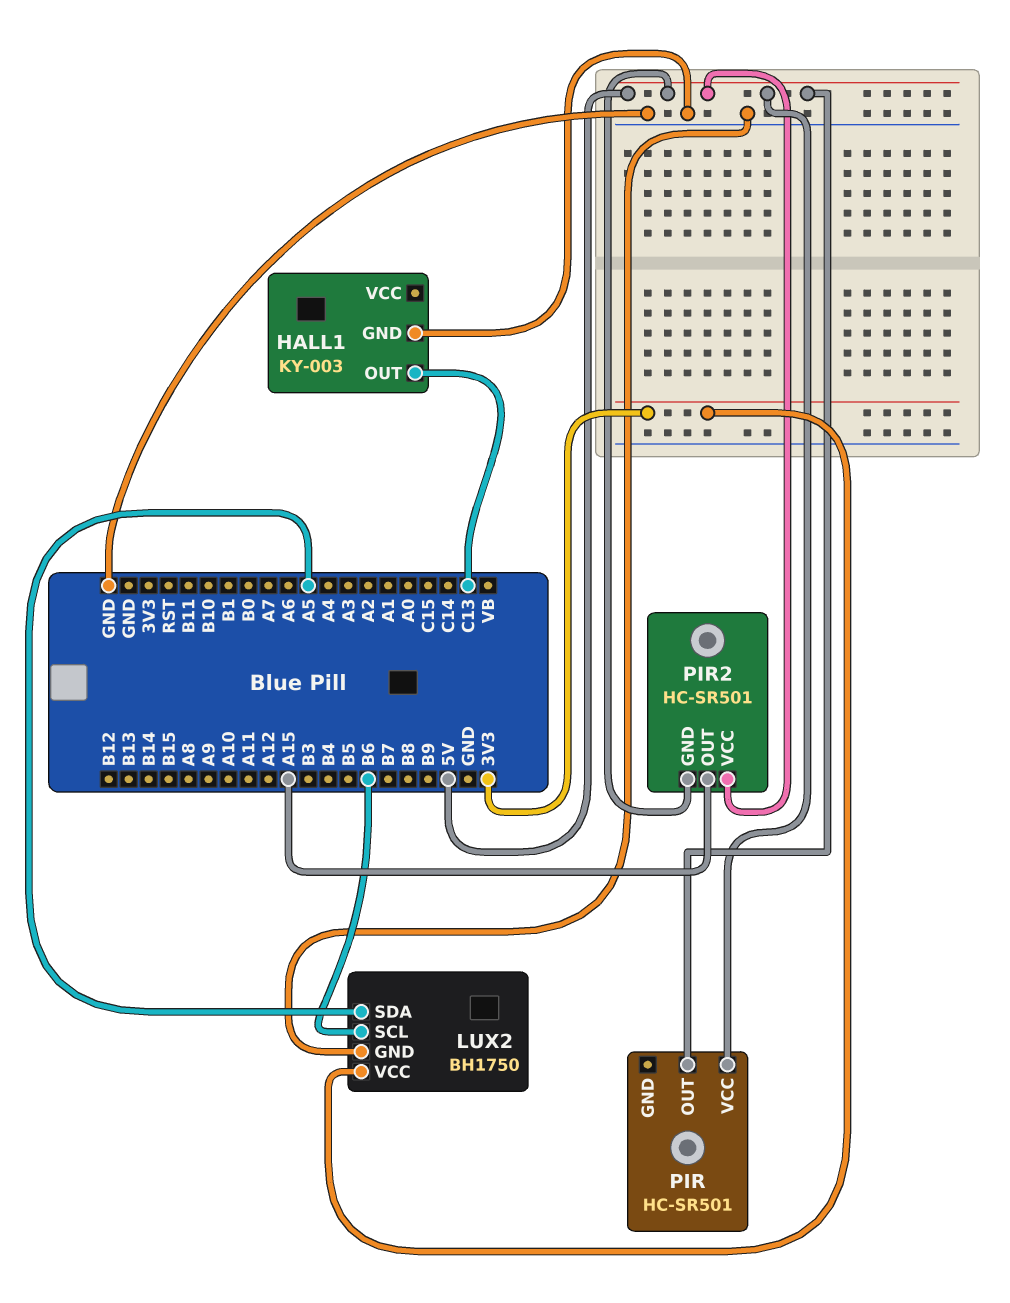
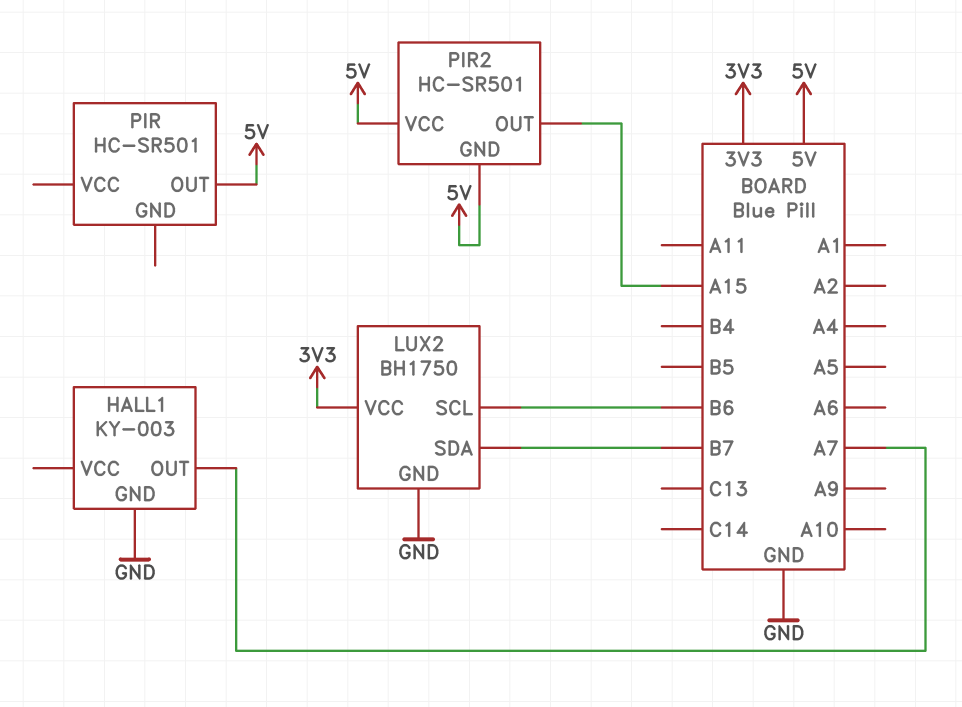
HALL1 pin OUT: C13 -> A7
LUX2 pin SDA: A5 -> B7
PIR pin VCC: 5V -> none

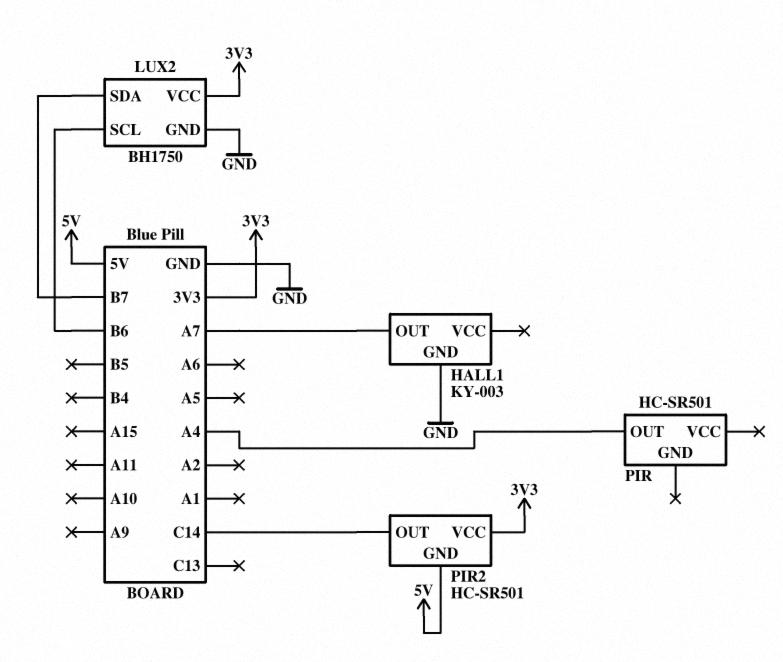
PIR pin OUT: 5V -> A4
PIR2 pin OUT: A15 -> C14
PIR2 pin VCC: 5V -> 3V3

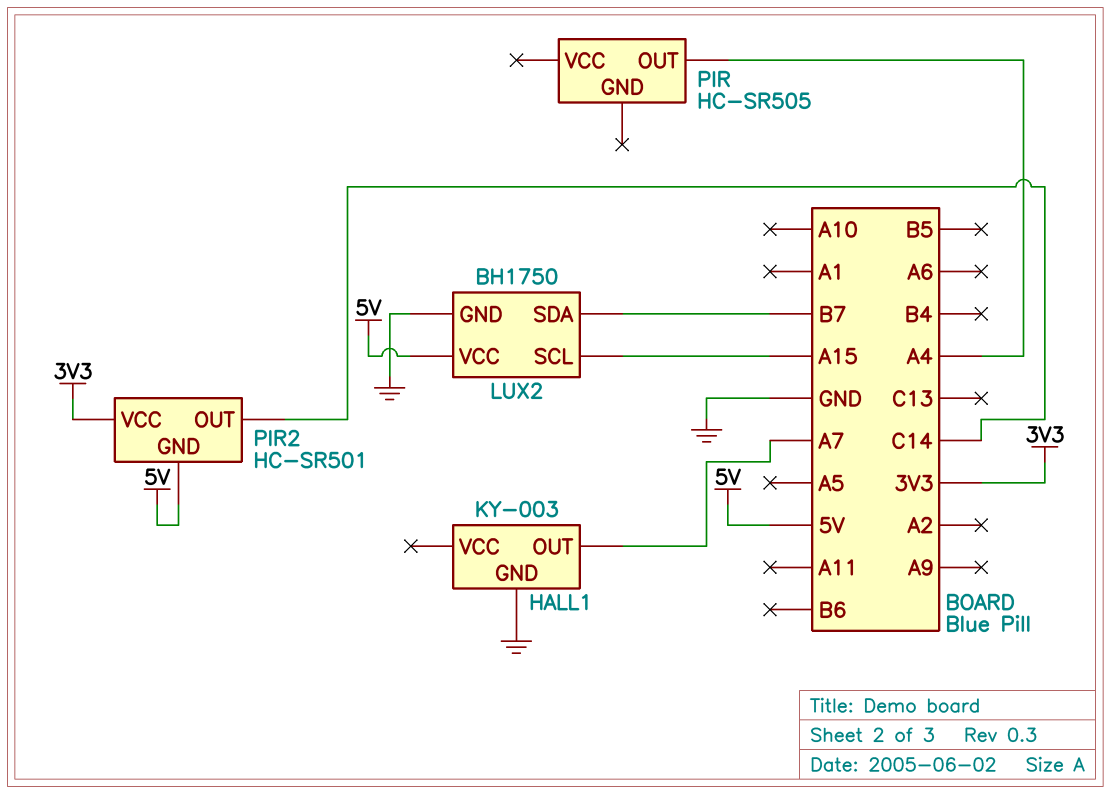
LUX2 pin SCL: B6 -> A15
LUX2 pin VCC: 3V3 -> 5V
PIR: HC-SR501 -> HC-SR505

